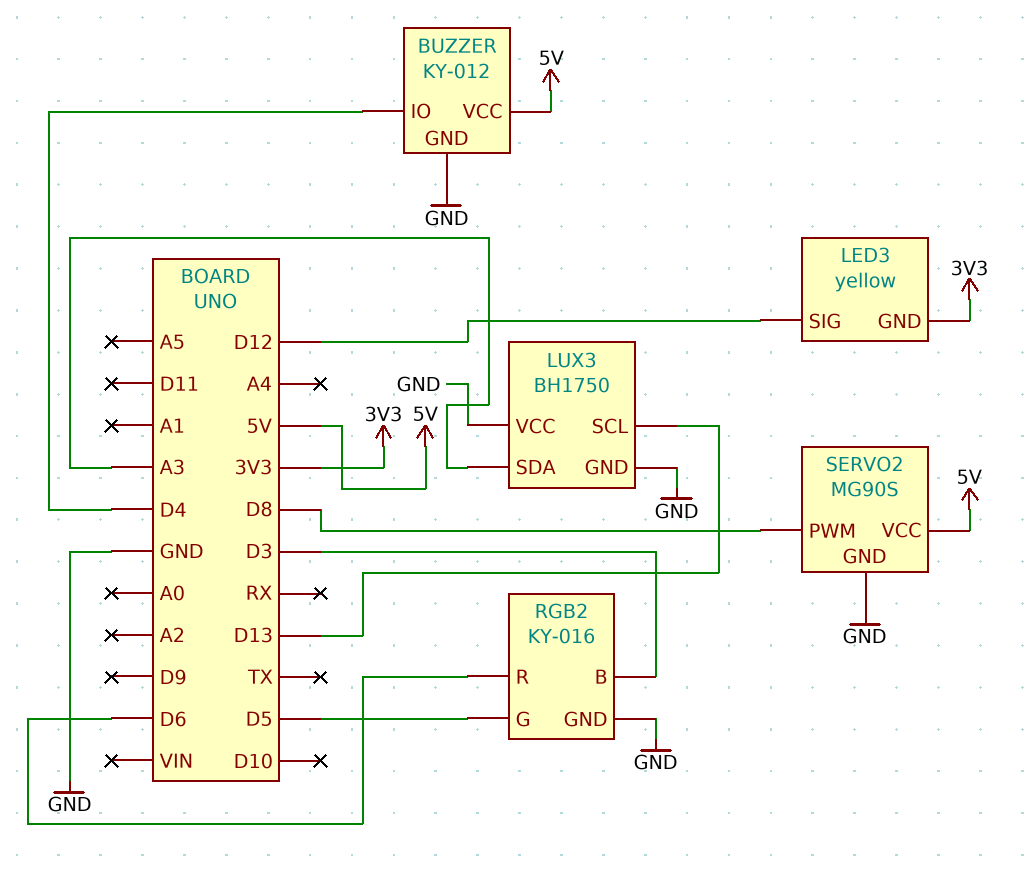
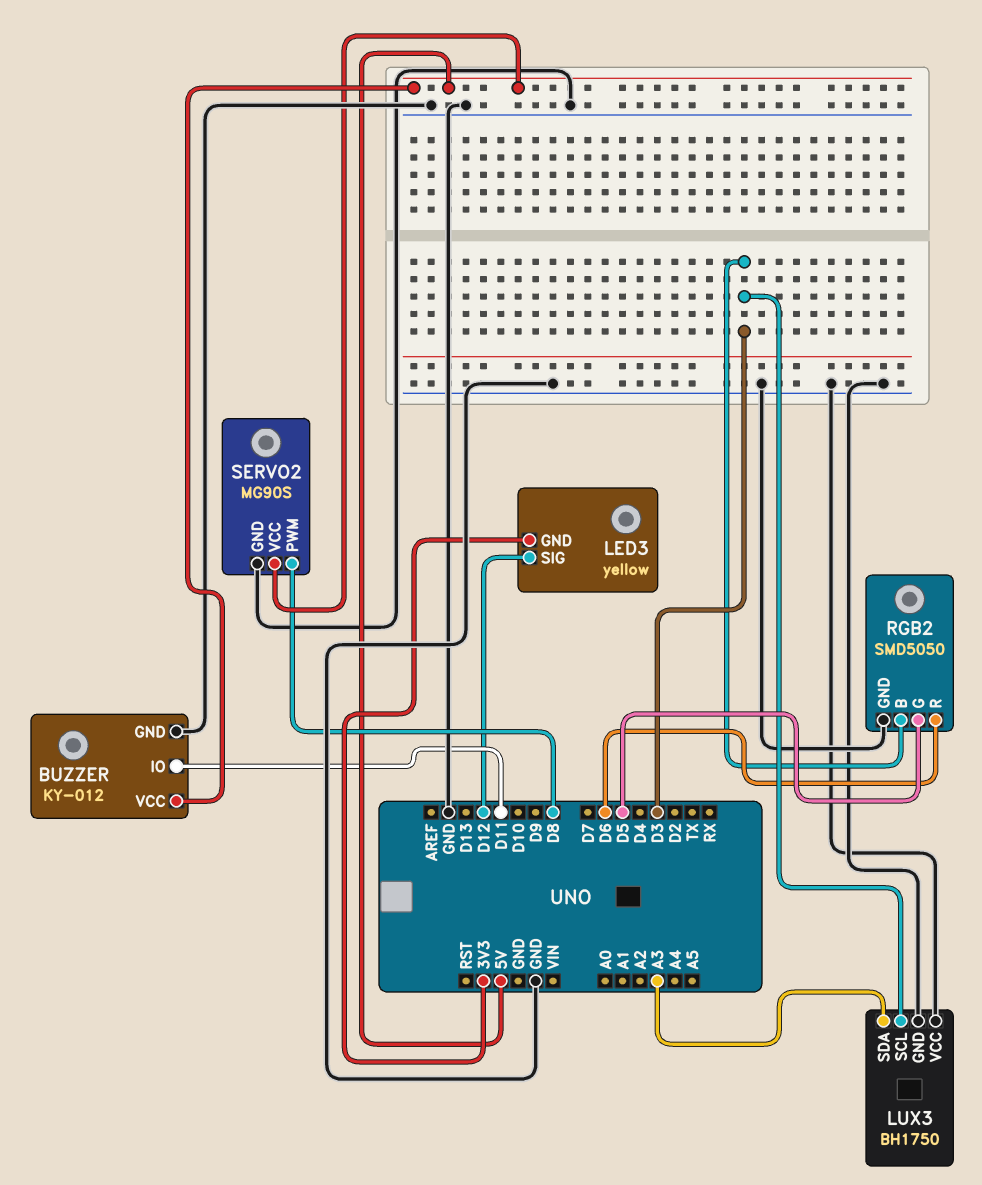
BUZZER pin IO: D4 -> D11
LUX3 pin SCL: D13 -> D3
RGB2: KY-016 -> SMD5050

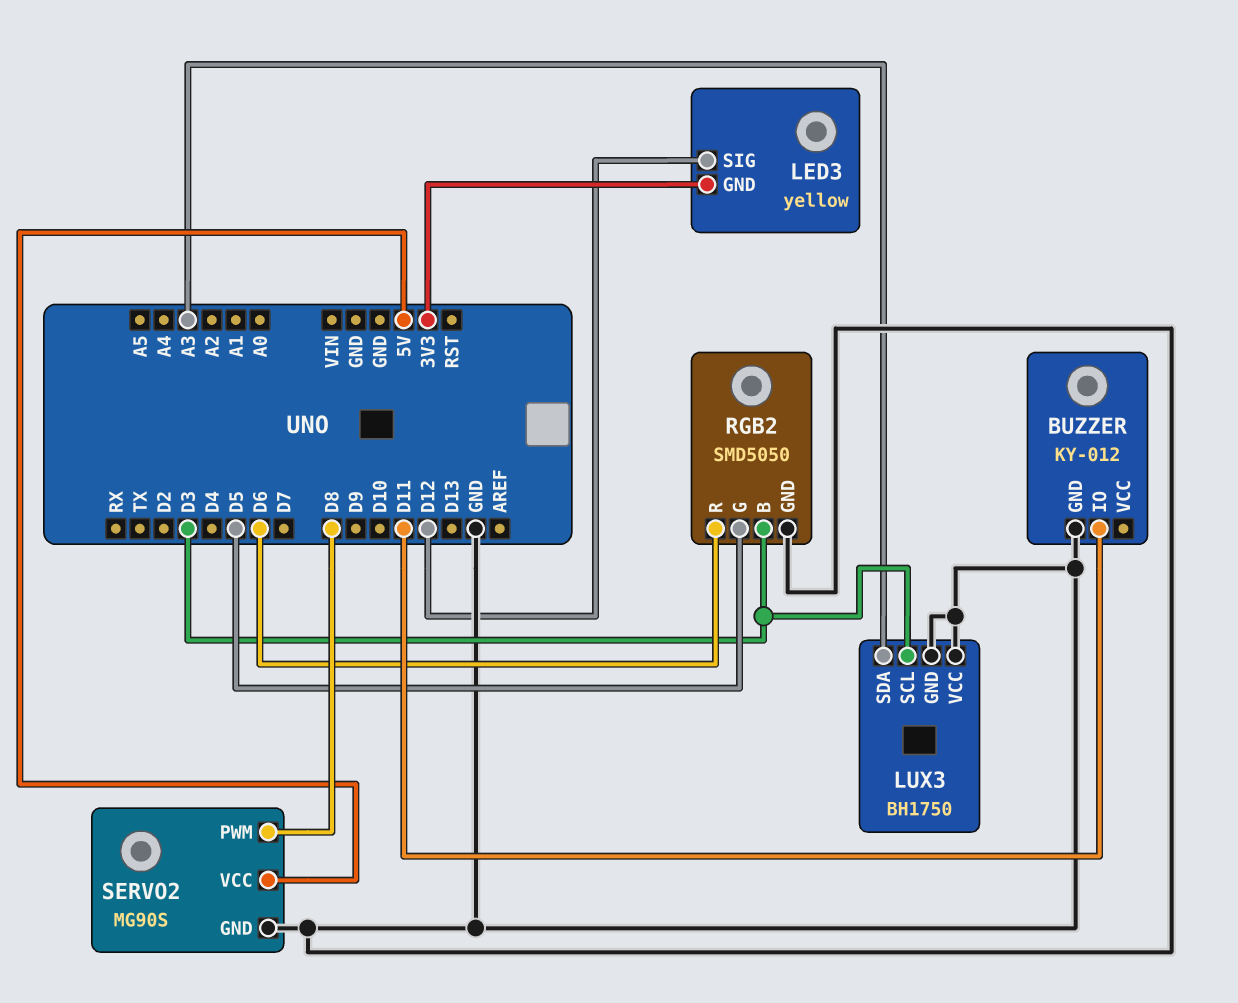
BUZZER pin VCC: 5V -> none

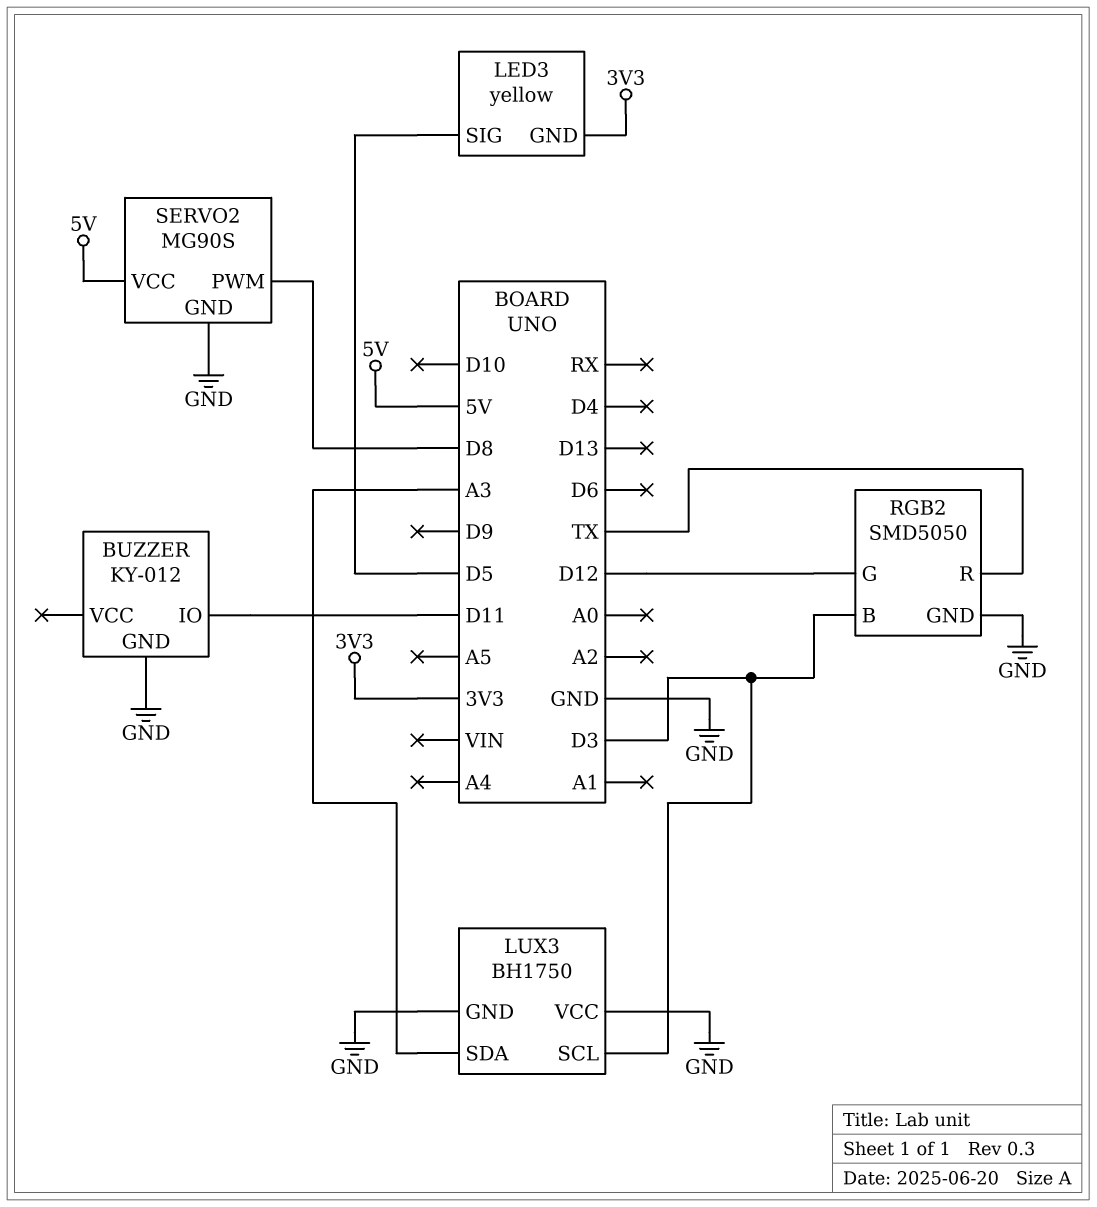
LED3 pin SIG: D12 -> D5
RGB2 pin G: D5 -> D12
RGB2 pin R: D6 -> TX

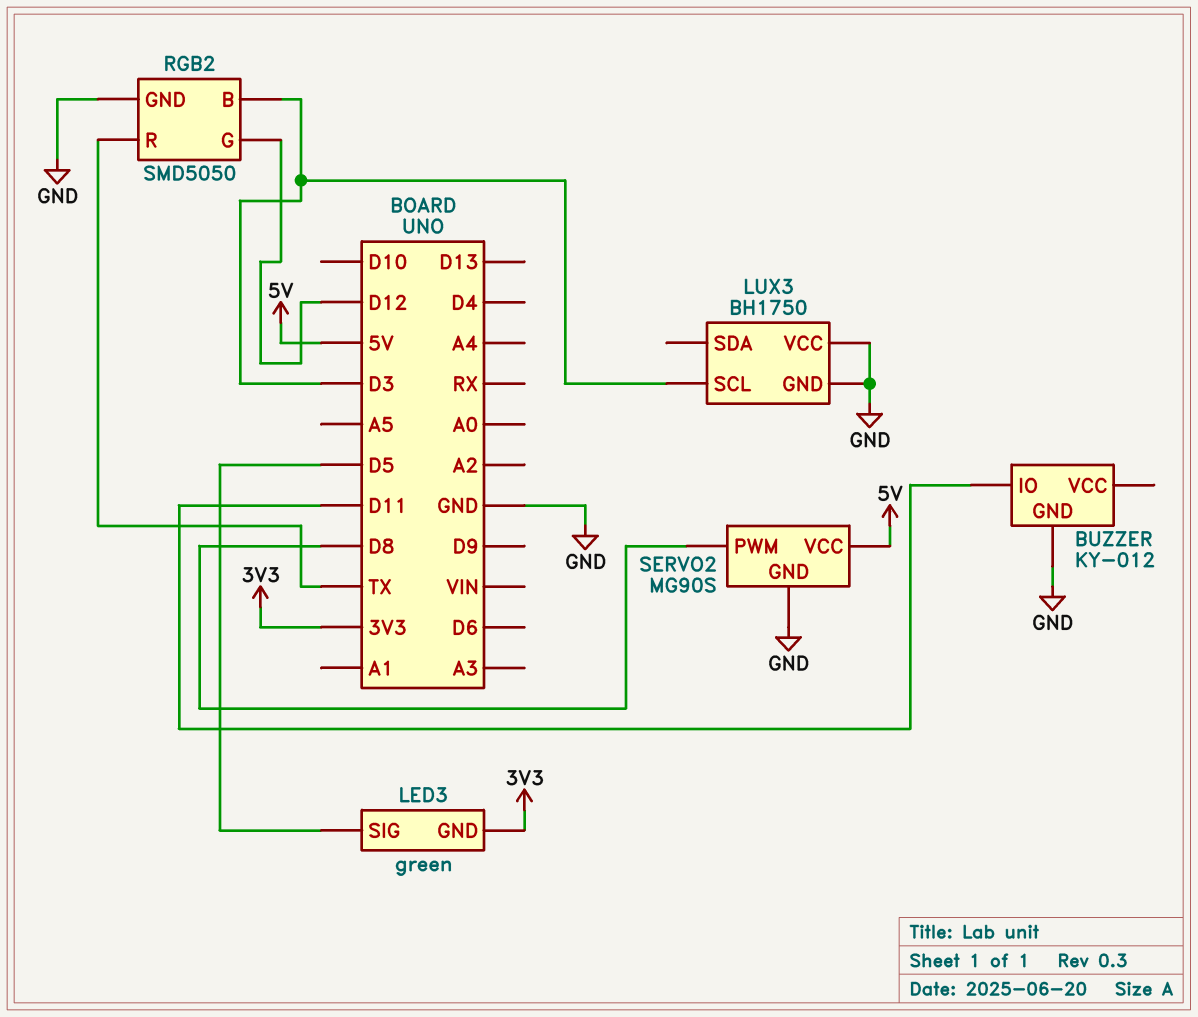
LED3: yellow -> green
LUX3 pin SDA: A3 -> none

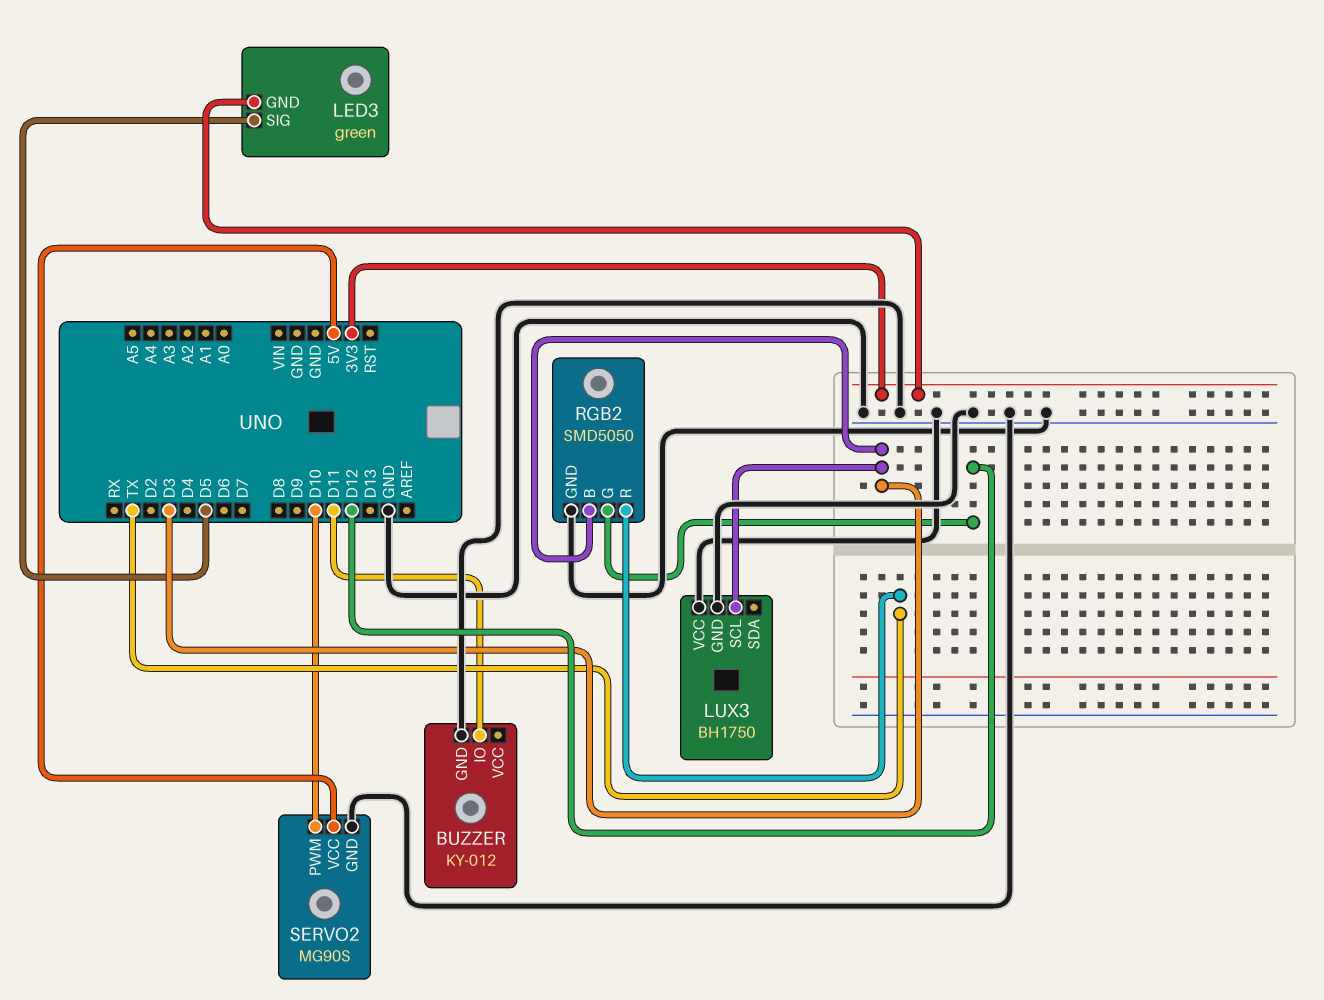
SERVO2 pin PWM: D8 -> D10

